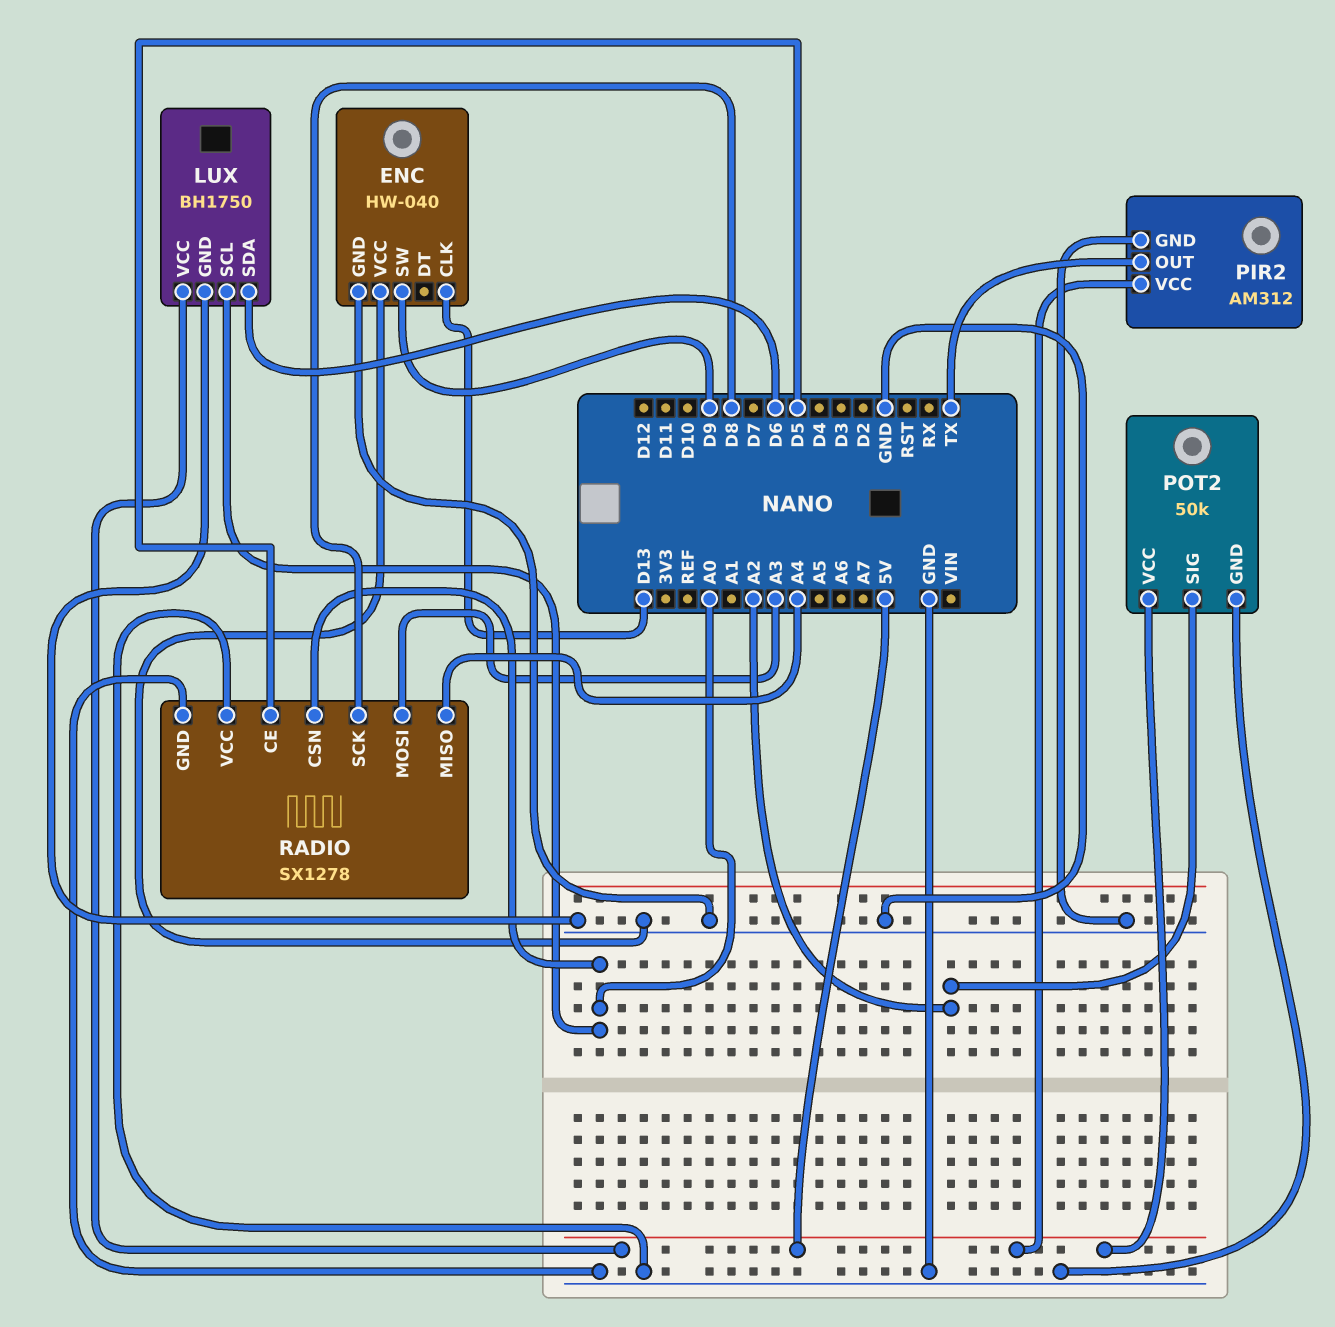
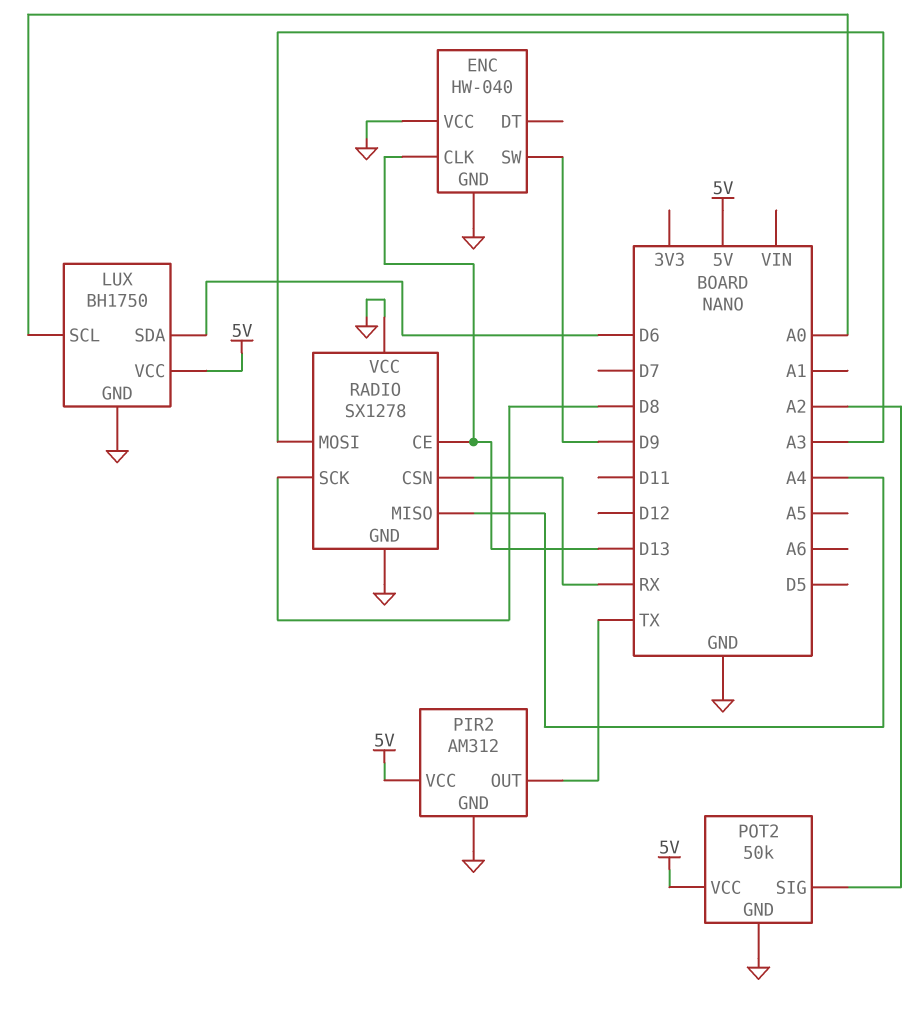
RADIO pin CE: D5 -> D13
RADIO pin CSN: A0 -> RX

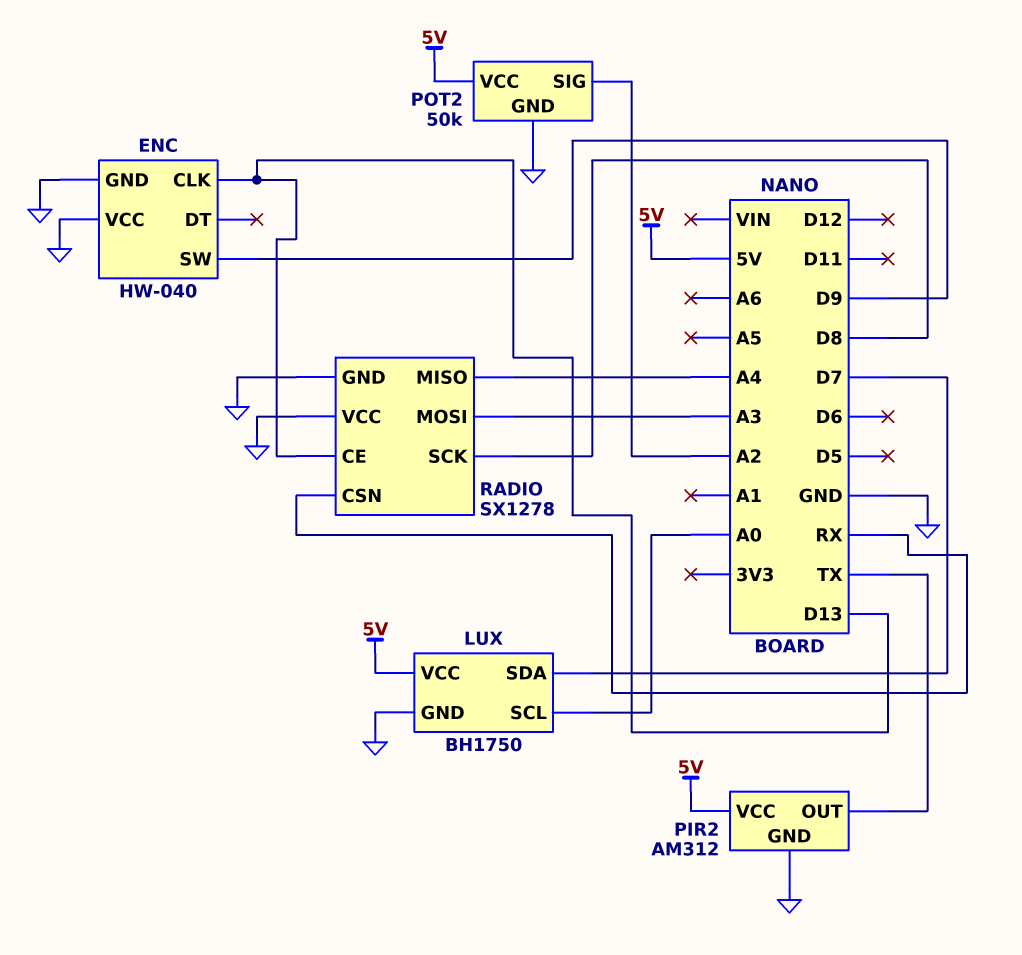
LUX pin SDA: D6 -> D7

